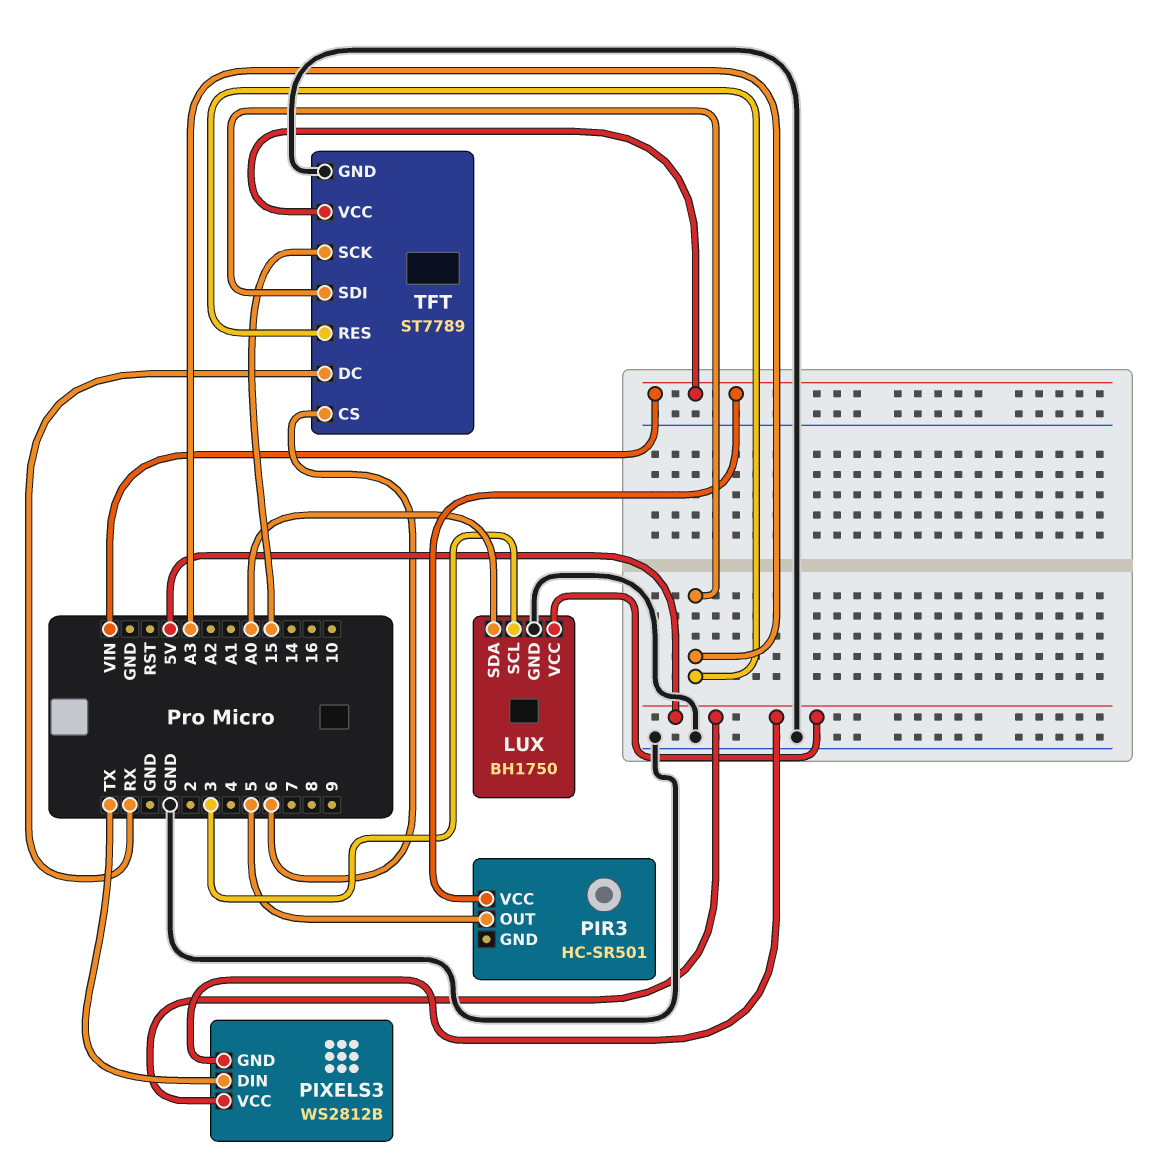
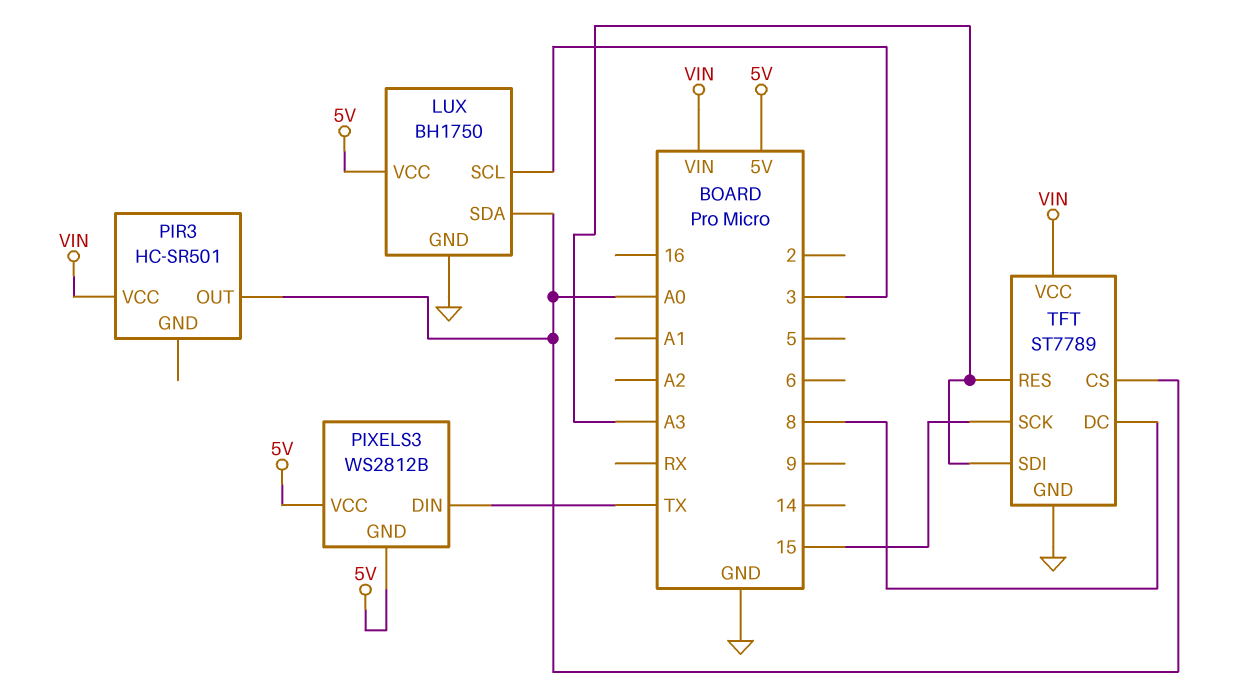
PIR3 pin OUT: 5 -> A0
TFT pin CS: 6 -> A0
TFT pin DC: RX -> 8

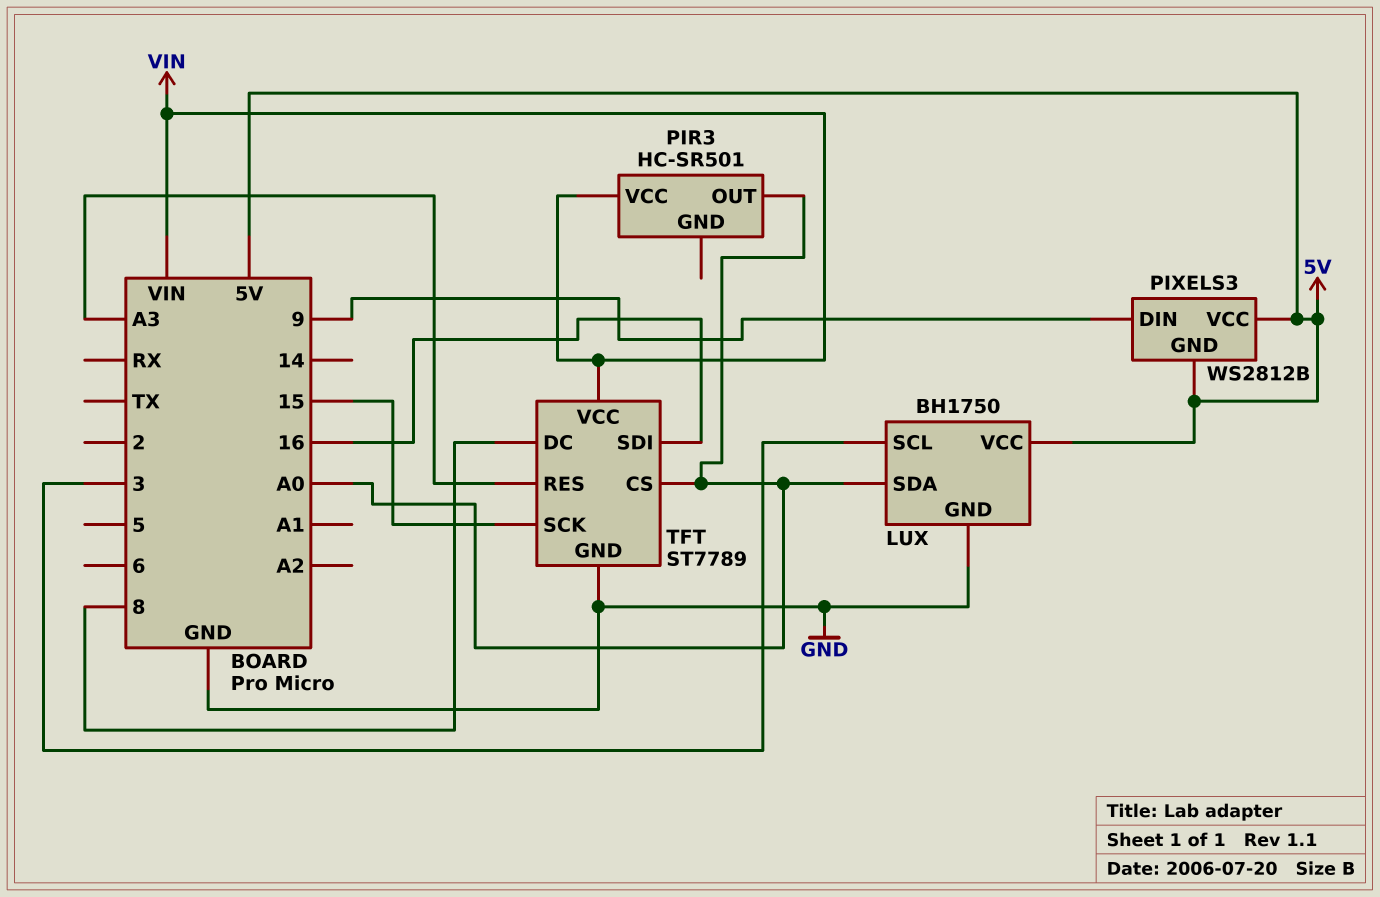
PIXELS3 pin DIN: TX -> 9
TFT pin SDI: A3 -> 16

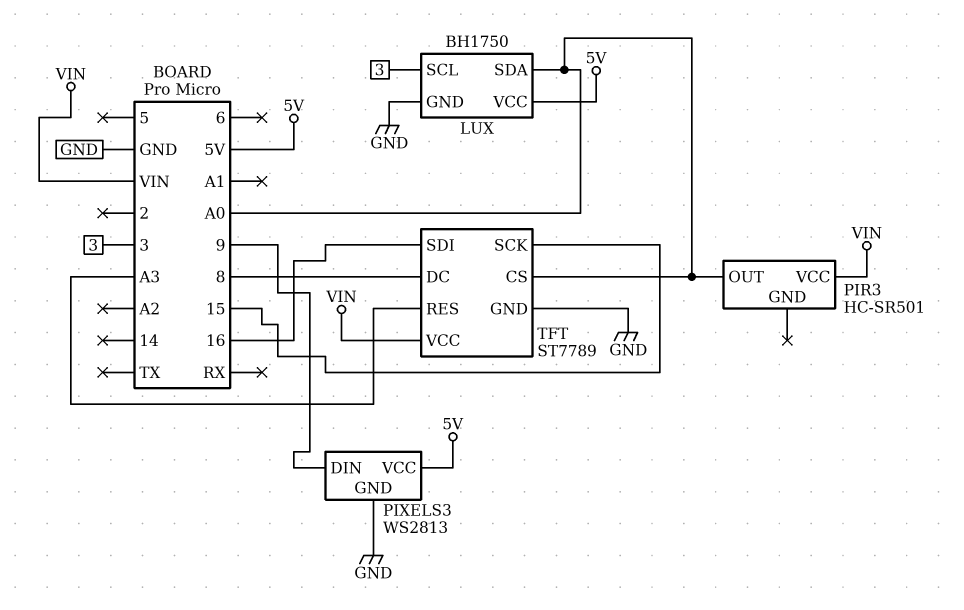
PIXELS3: WS2812B -> WS2813
PIXELS3 pin GND: 5V -> GND

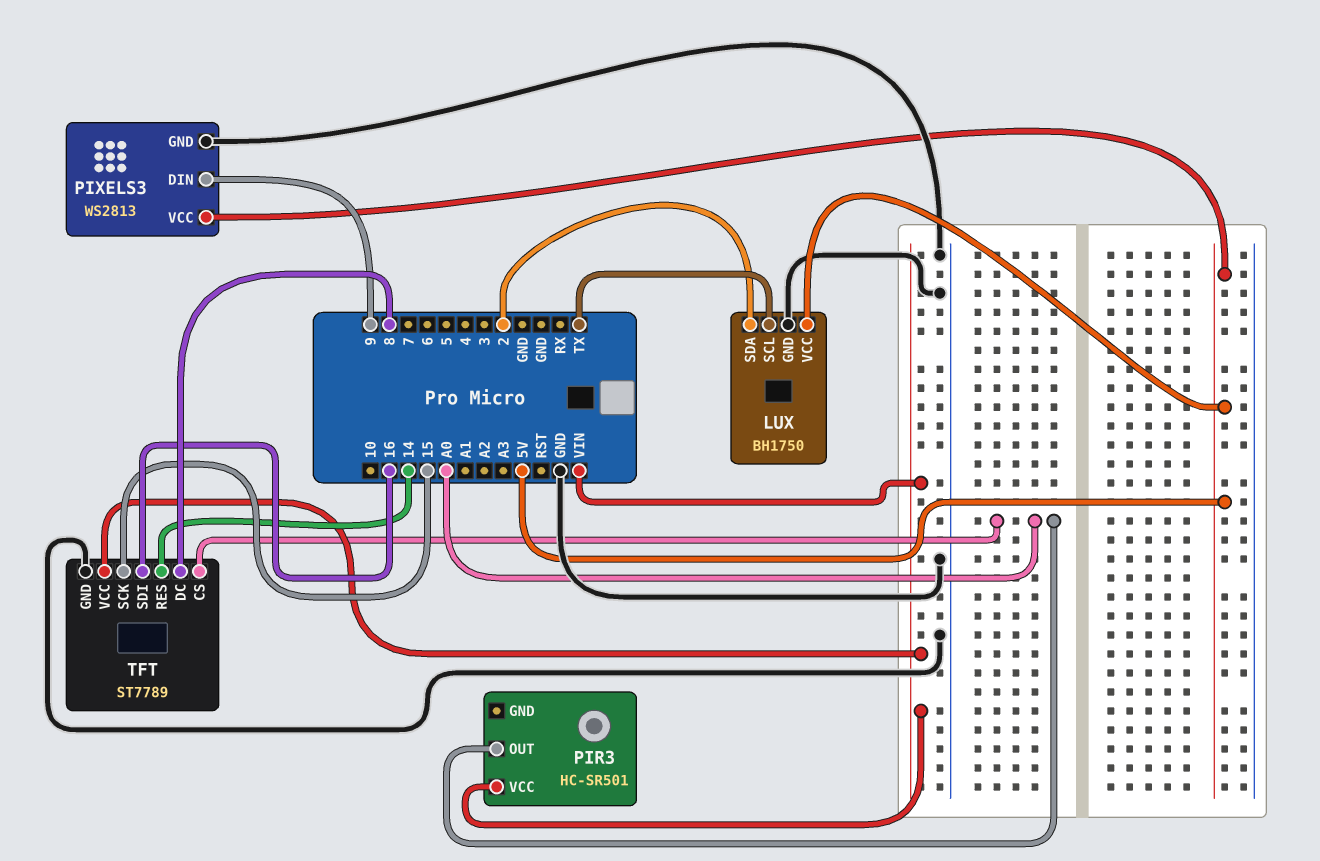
LUX pin SCL: 3 -> TX
LUX pin SDA: A0 -> 2
TFT pin RES: A3 -> 14

